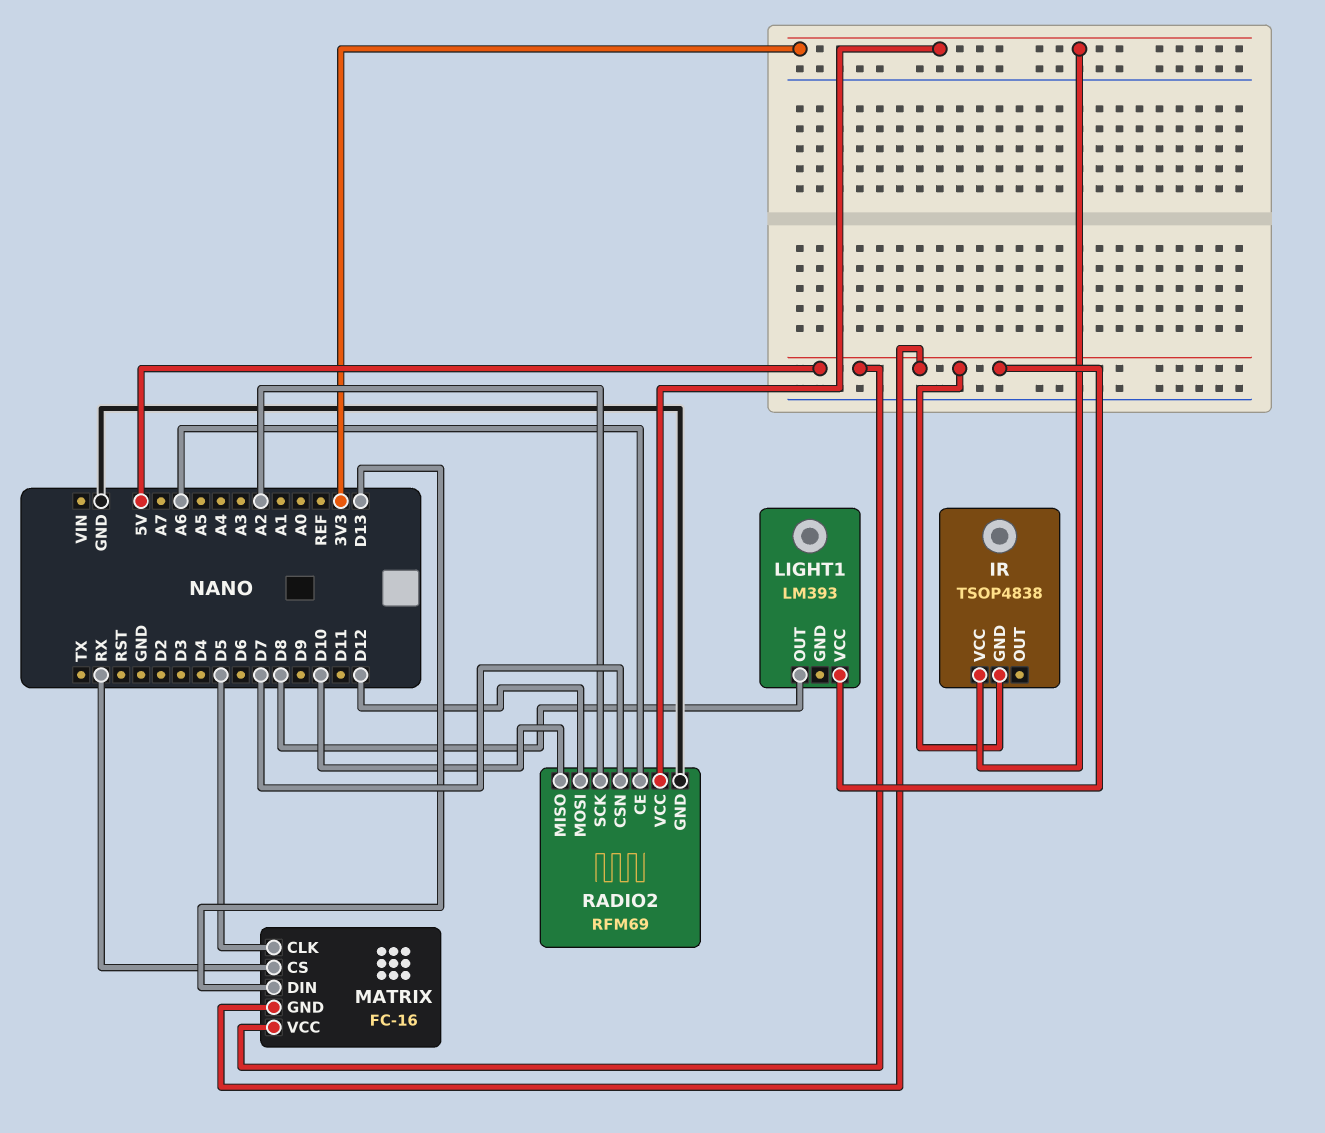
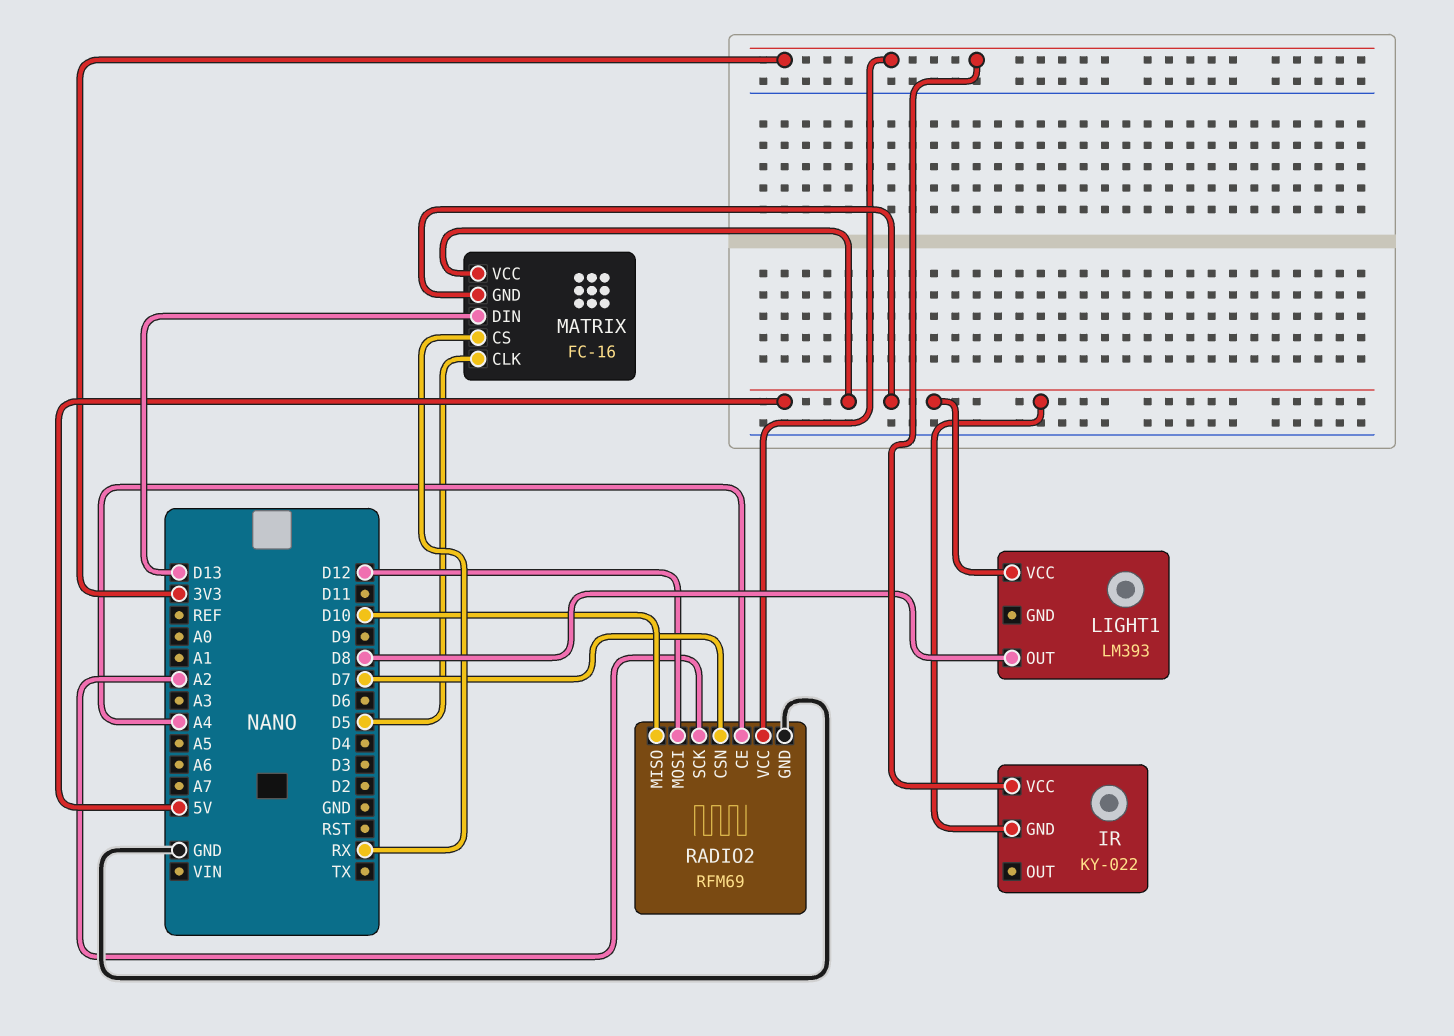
IR: TSOP4838 -> KY-022
RADIO2 pin CE: A6 -> A4

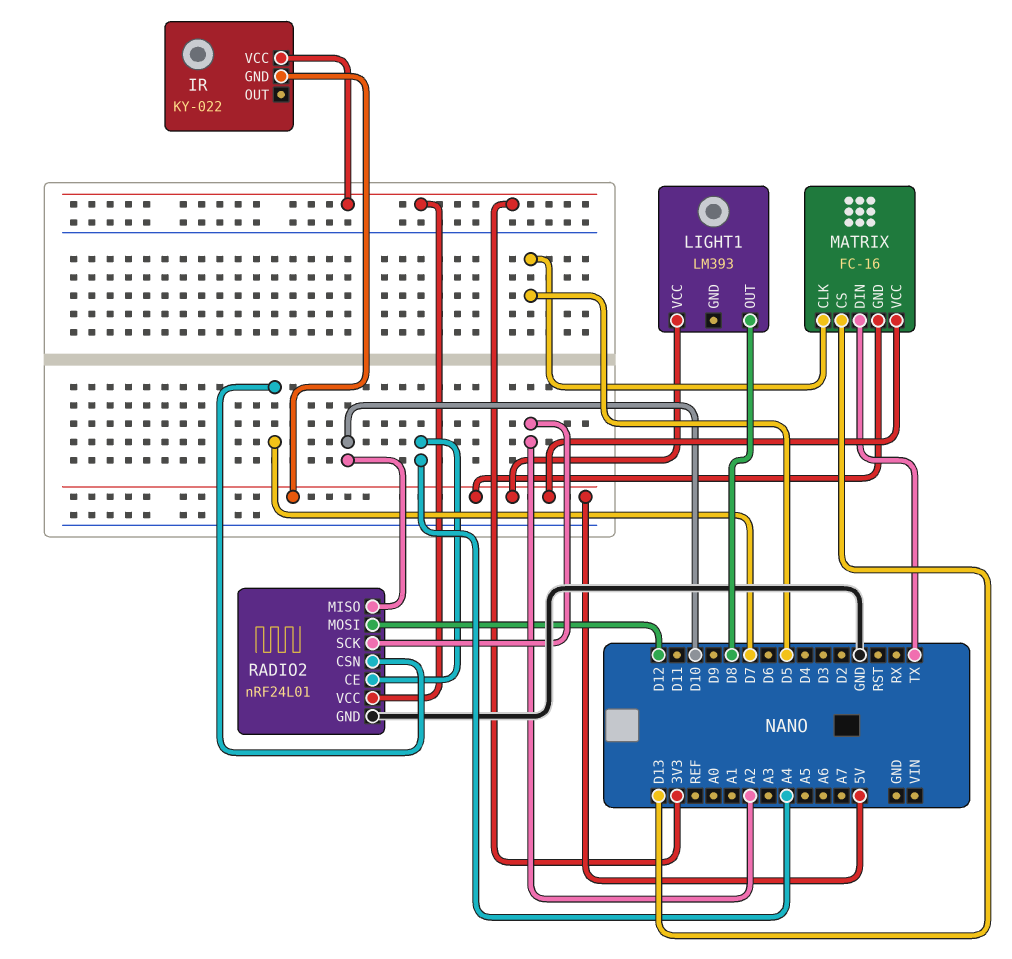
MATRIX pin CS: RX -> D13
MATRIX pin DIN: D13 -> TX
RADIO2: RFM69 -> nRF24L01

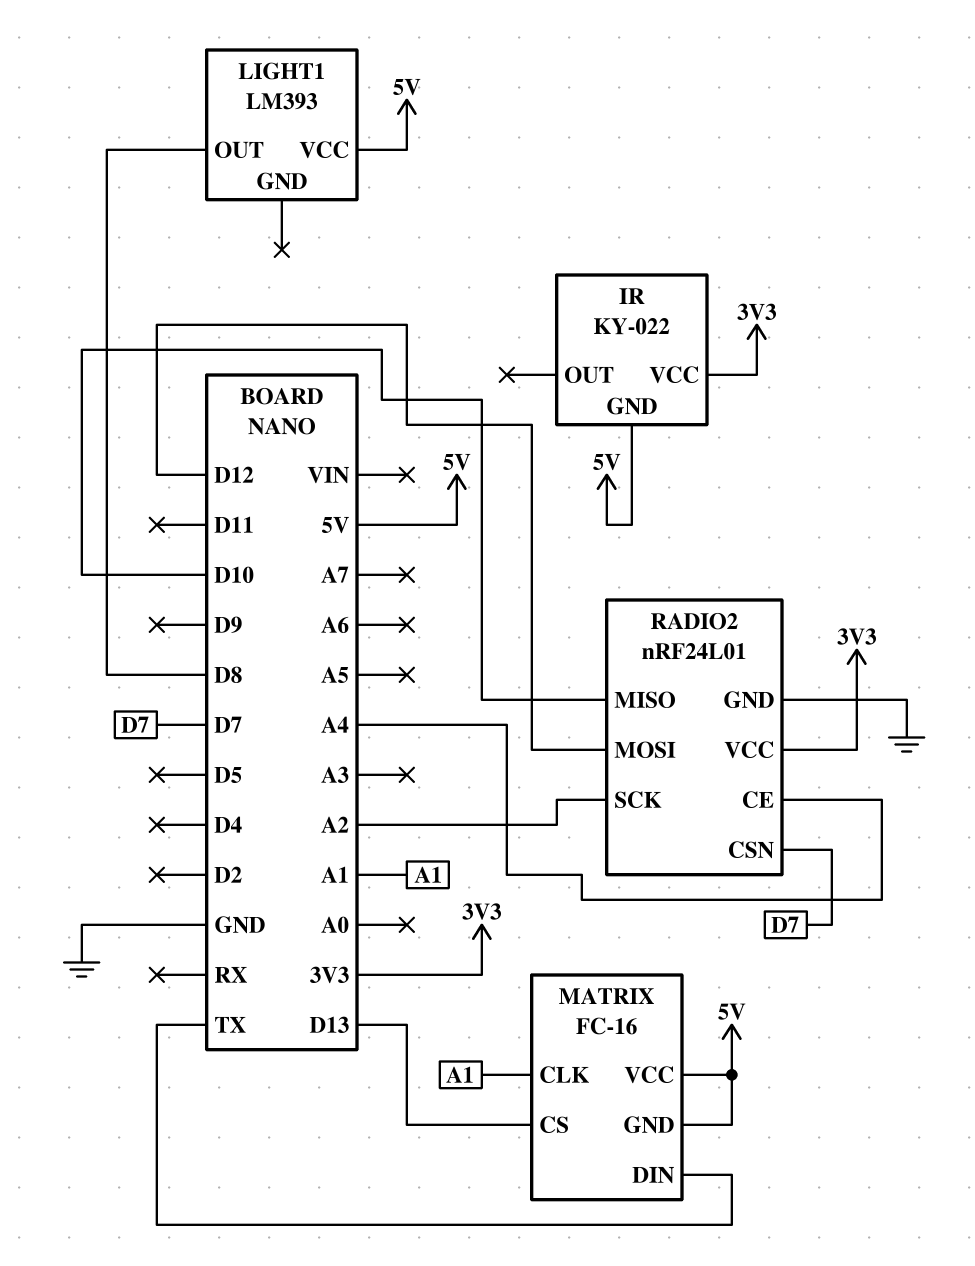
MATRIX pin CLK: D5 -> A1

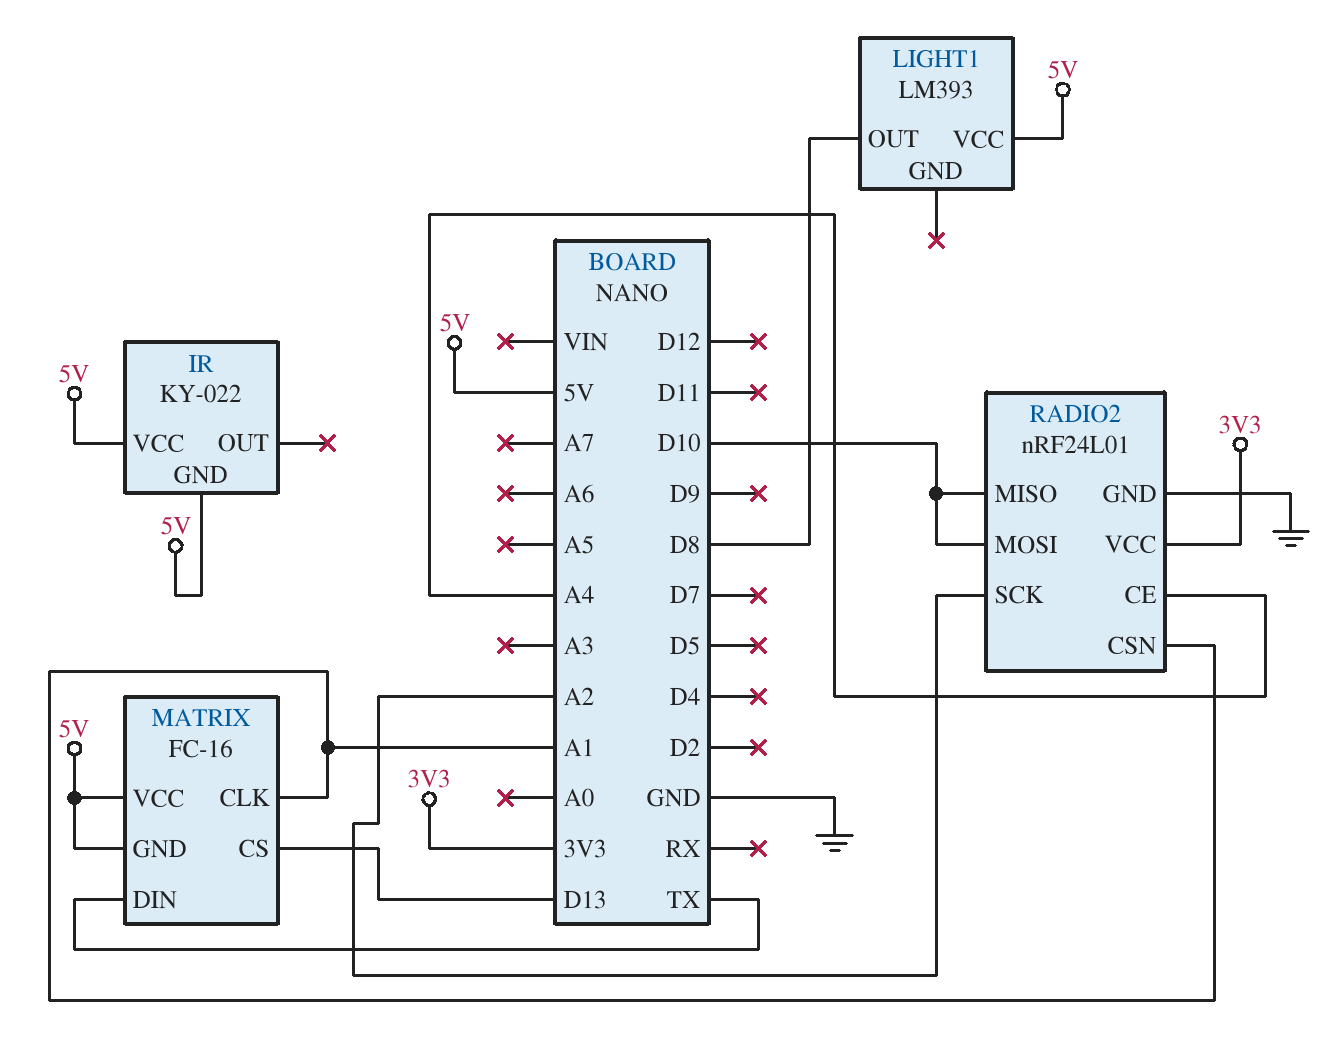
IR pin VCC: 3V3 -> 5V
RADIO2 pin CSN: D7 -> A1
RADIO2 pin MOSI: D12 -> D10

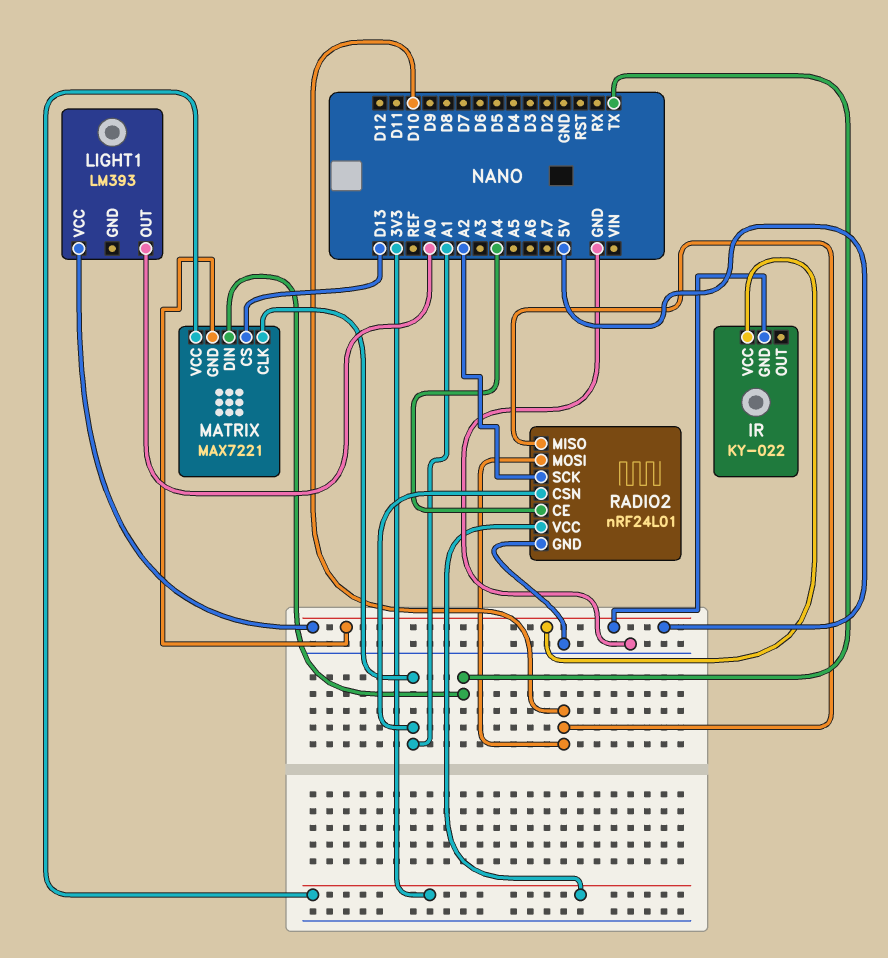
LIGHT1 pin OUT: D8 -> A0
MATRIX: FC-16 -> MAX7221
MATRIX pin VCC: 5V -> 3V3

